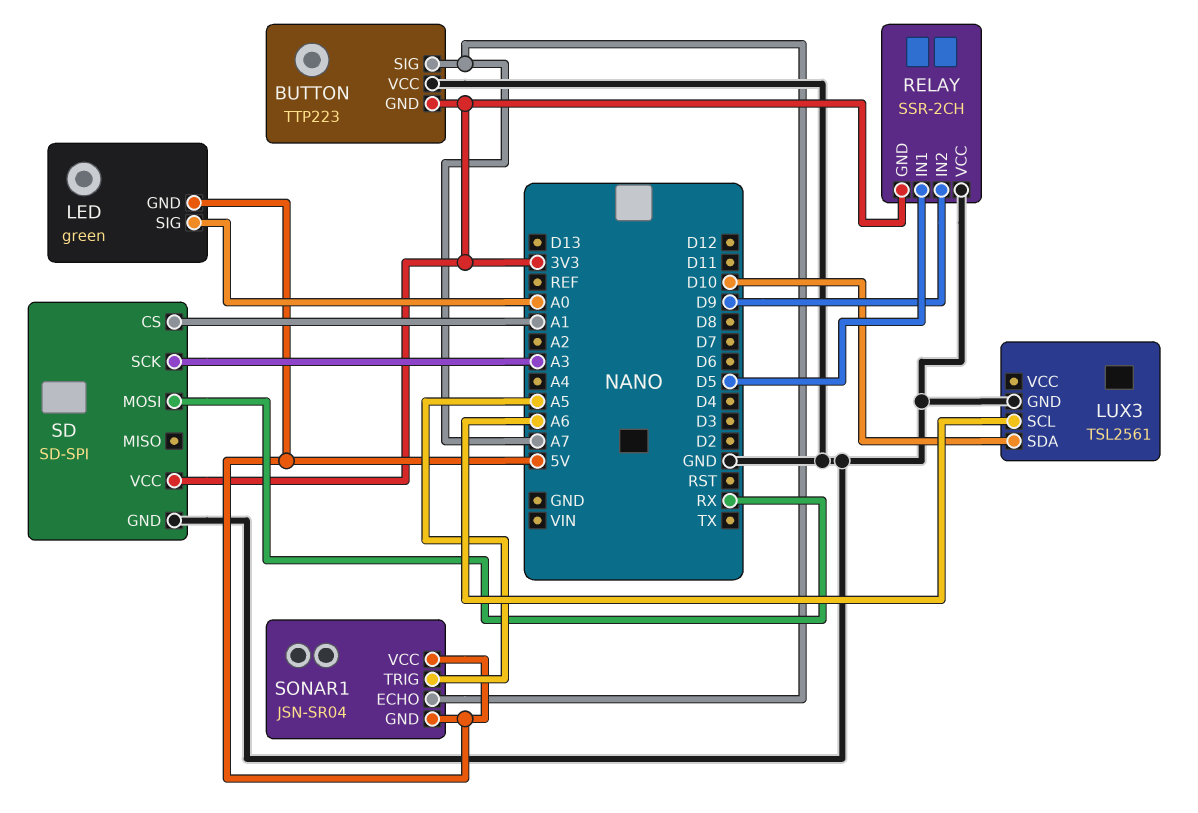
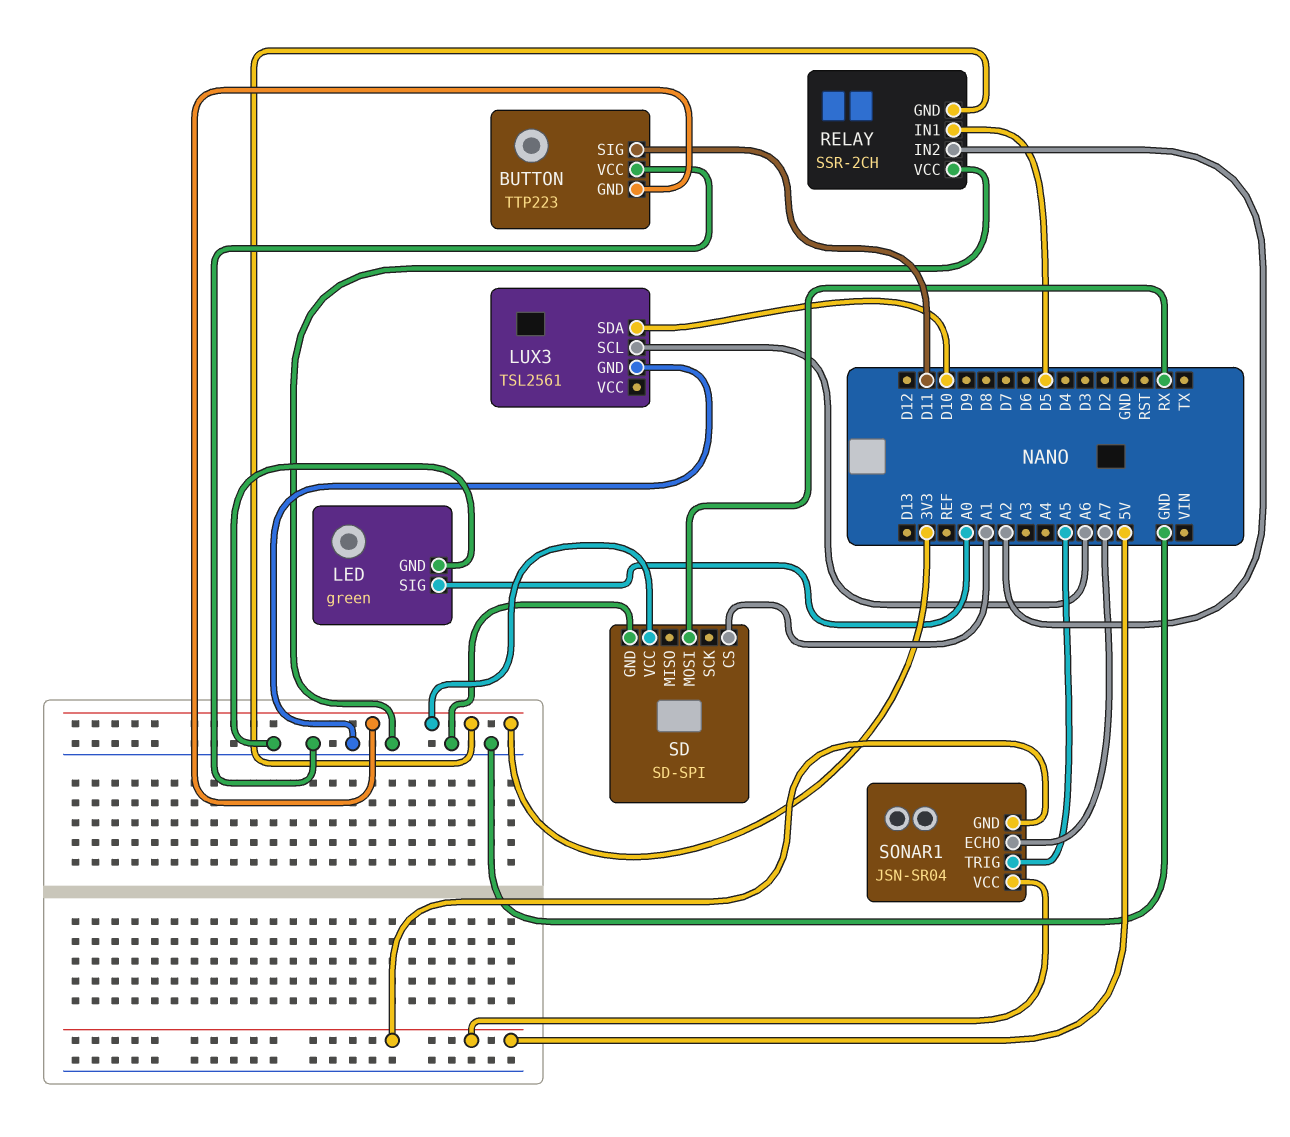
BUTTON pin SIG: A7 -> D11
LED pin GND: 5V -> GND
RELAY pin IN2: D9 -> A2
SD pin SCK: A3 -> none

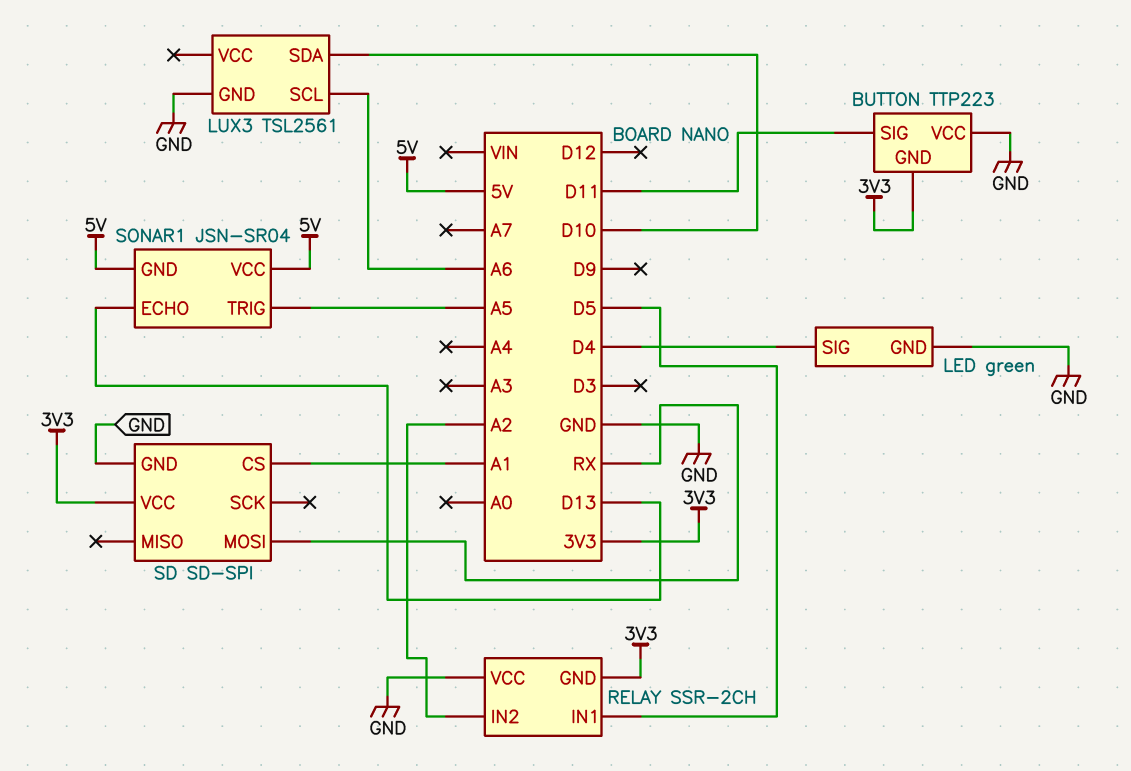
LED pin SIG: A0 -> D4
SONAR1 pin ECHO: A7 -> D13

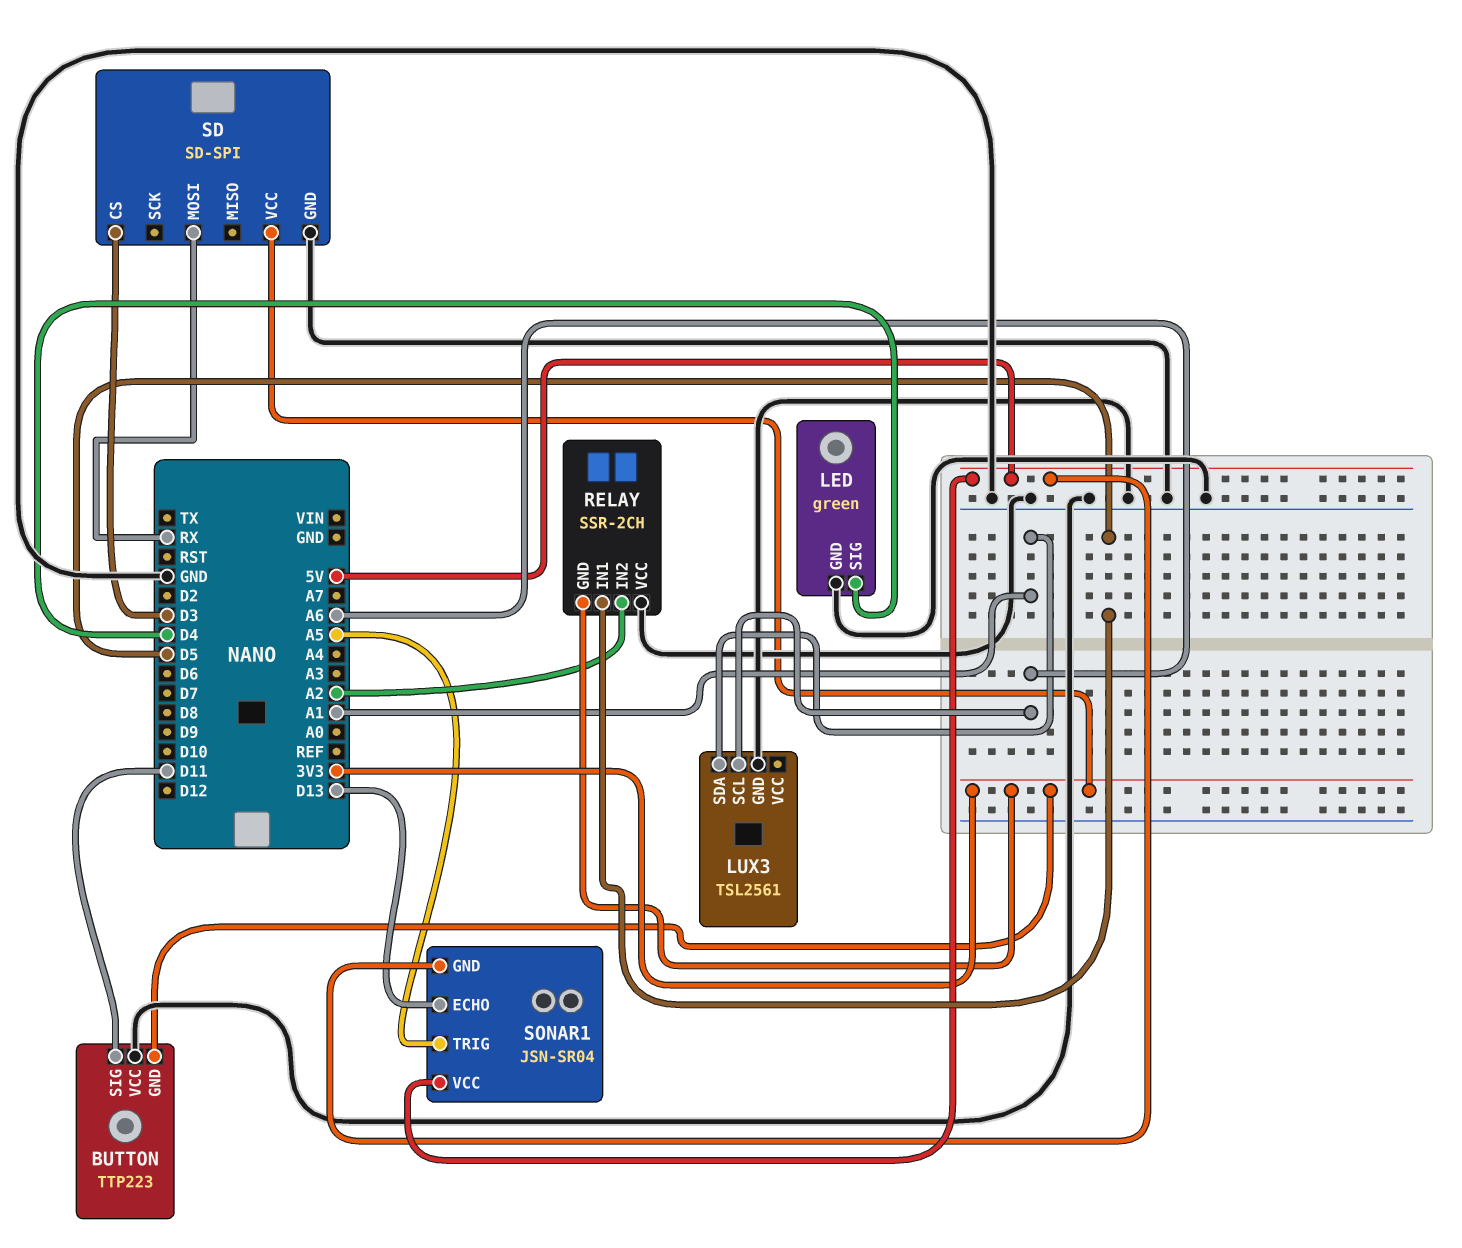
LUX3 pin SDA: D10 -> A1
SD pin CS: A1 -> D3

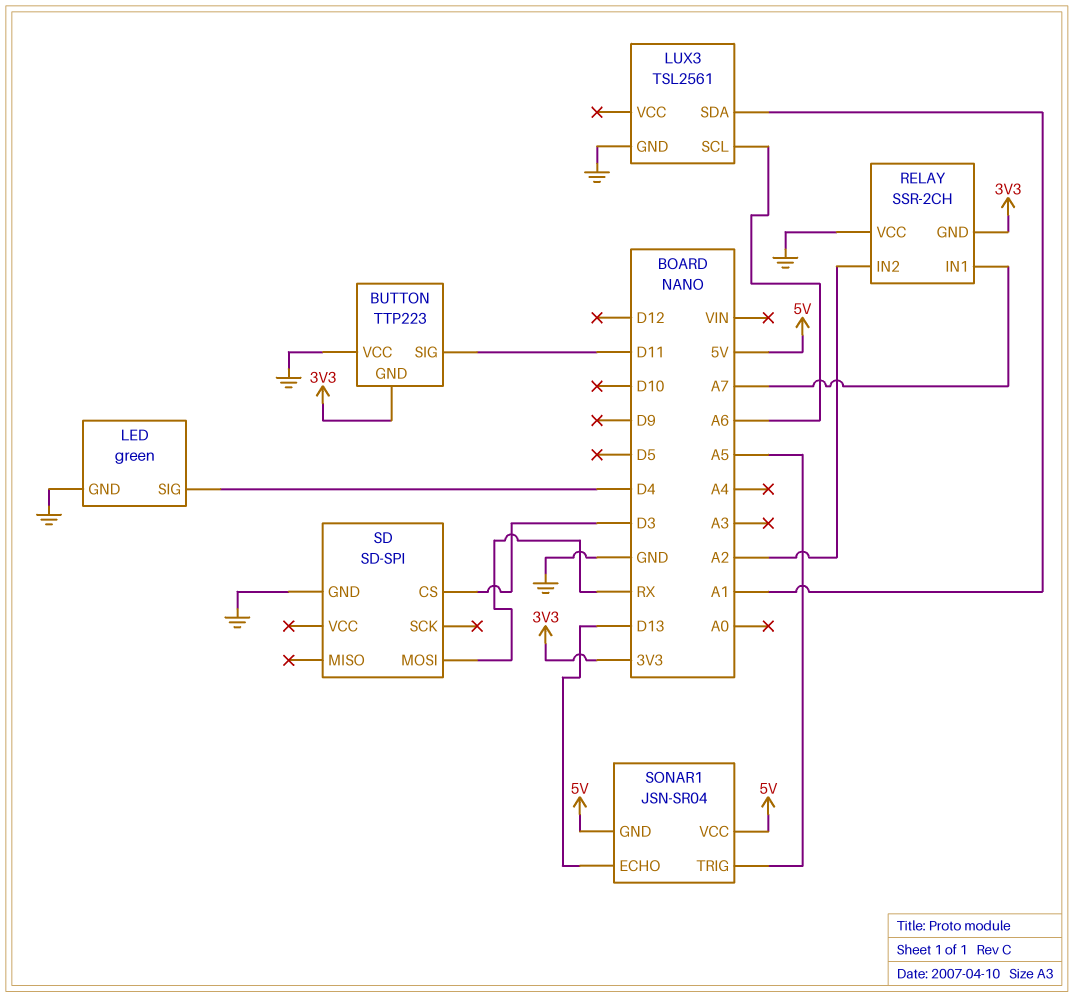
RELAY pin IN1: D5 -> A7
SD pin VCC: 3V3 -> none

